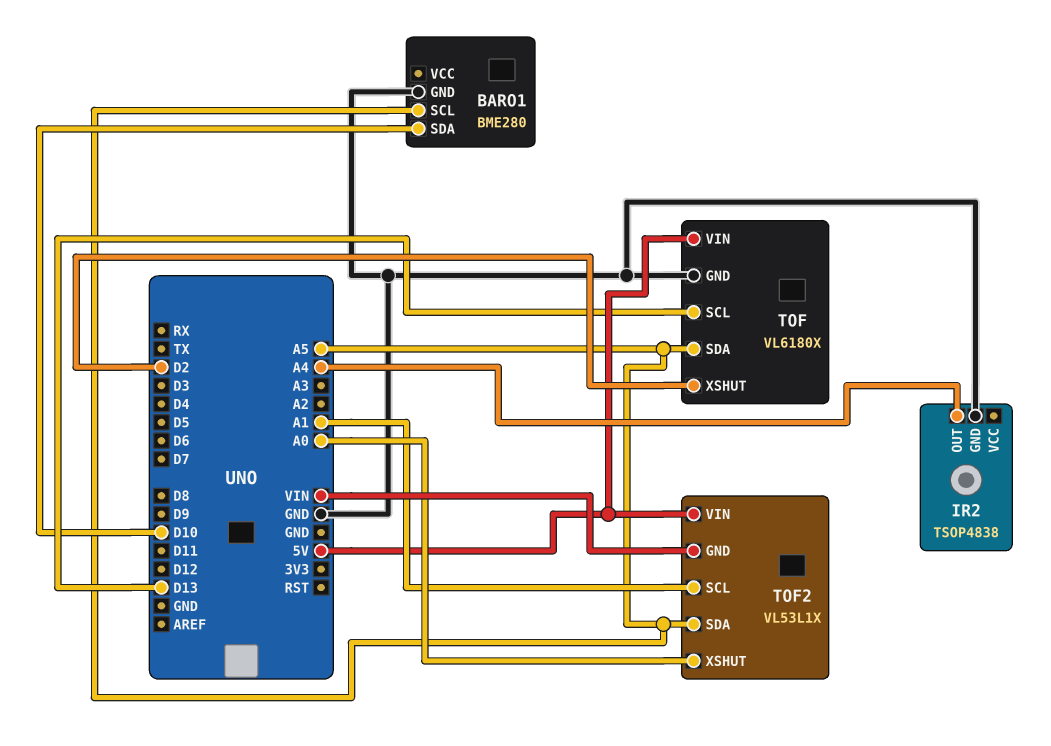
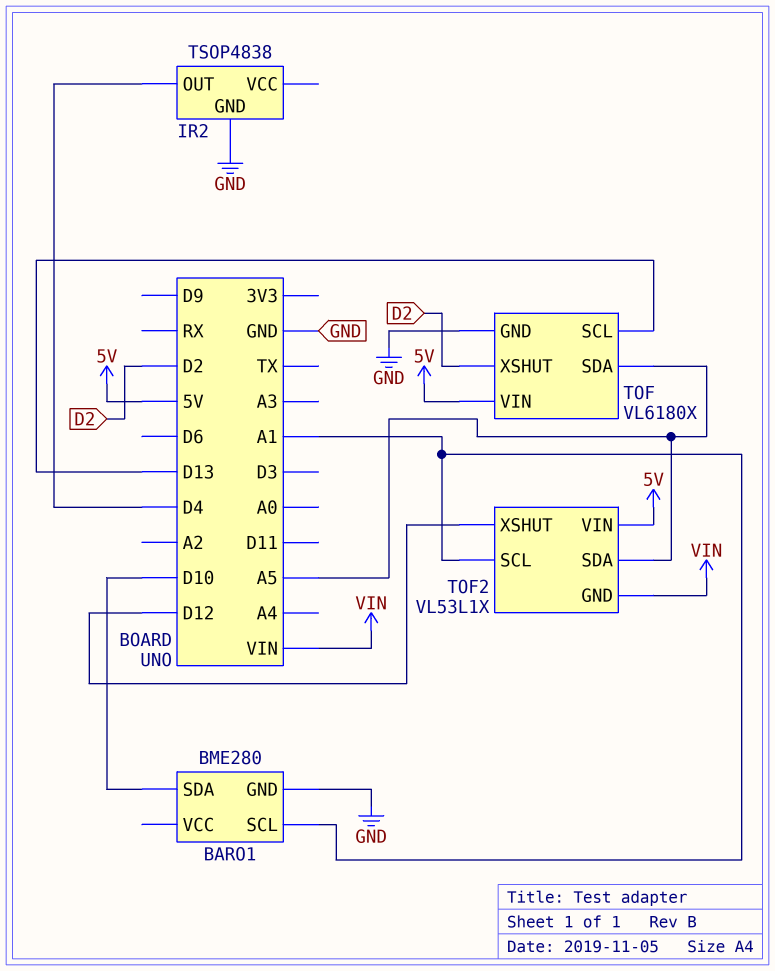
BARO1 pin SCL: A5 -> A1
IR2 pin OUT: A4 -> D4
TOF2 pin XSHUT: A0 -> D12

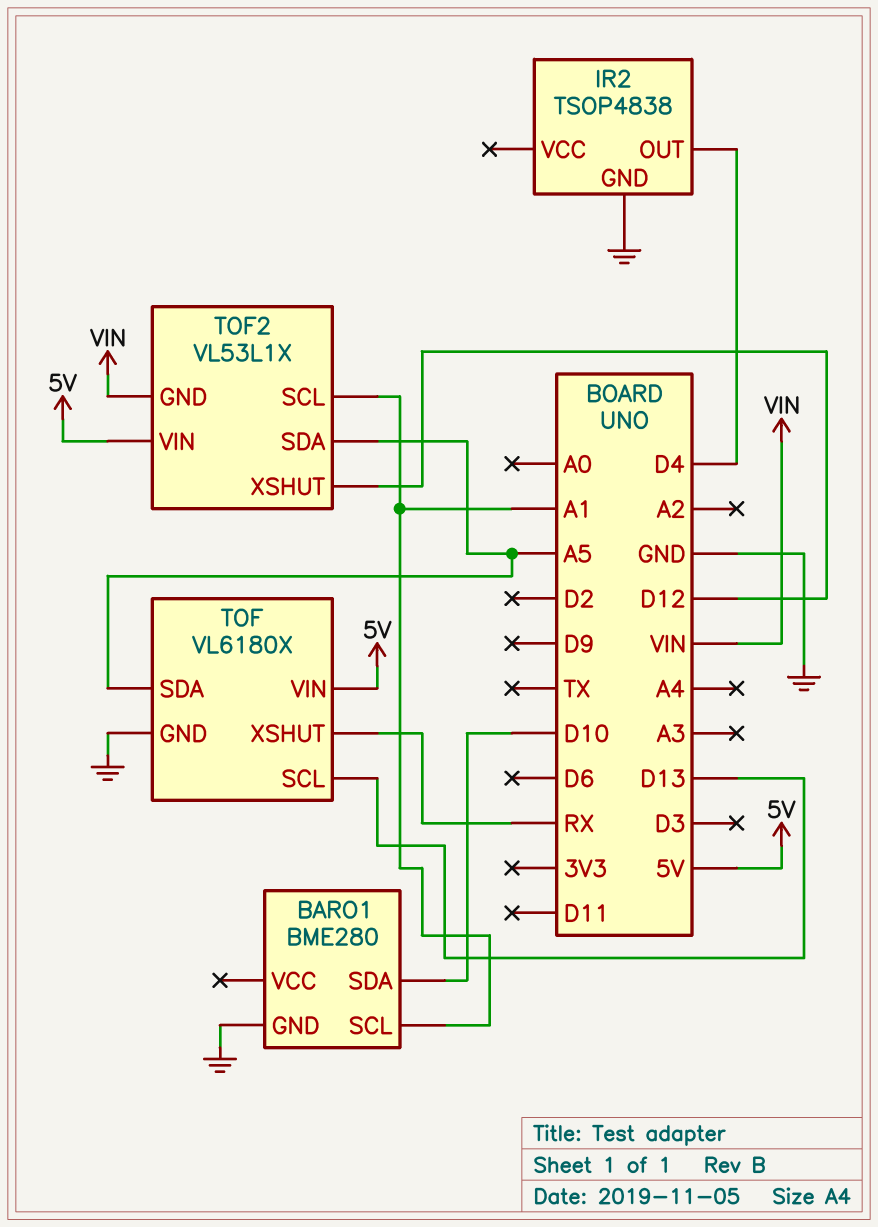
TOF pin XSHUT: D2 -> RX

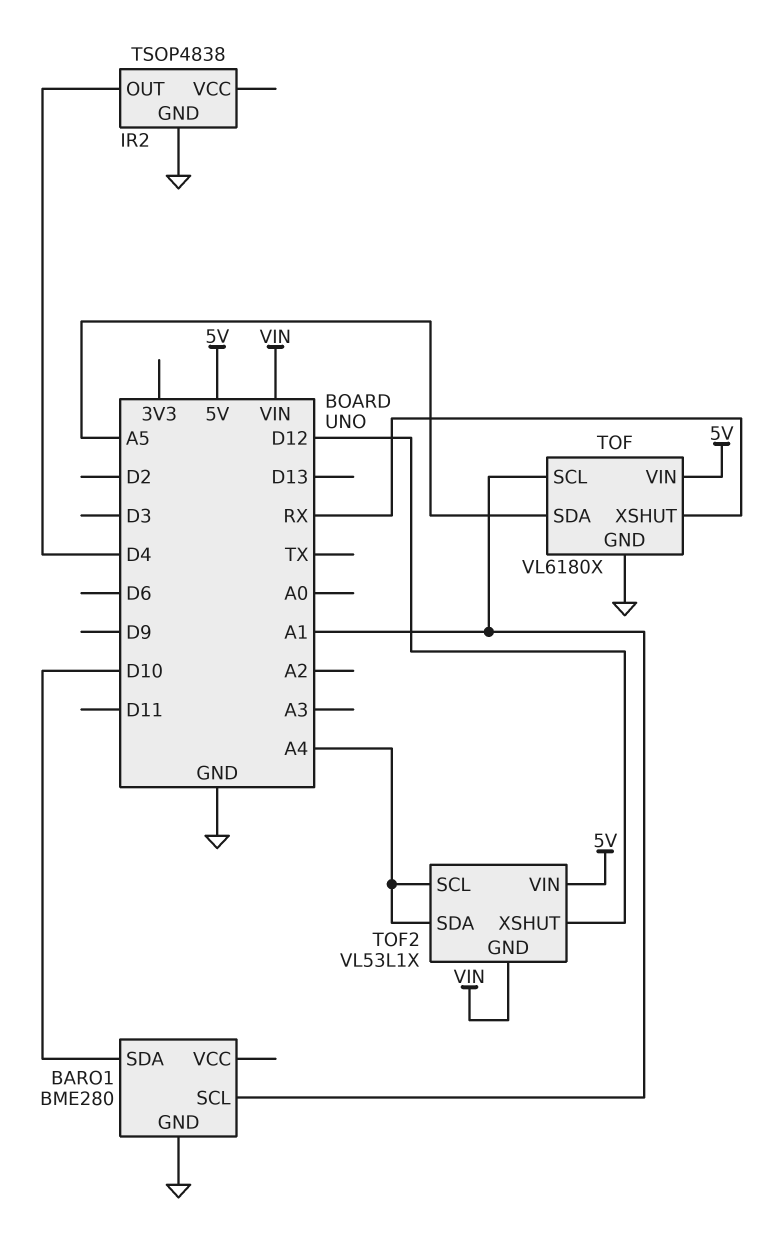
TOF pin SCL: D13 -> A1
TOF2 pin SCL: A1 -> A4
TOF2 pin SDA: A5 -> A4

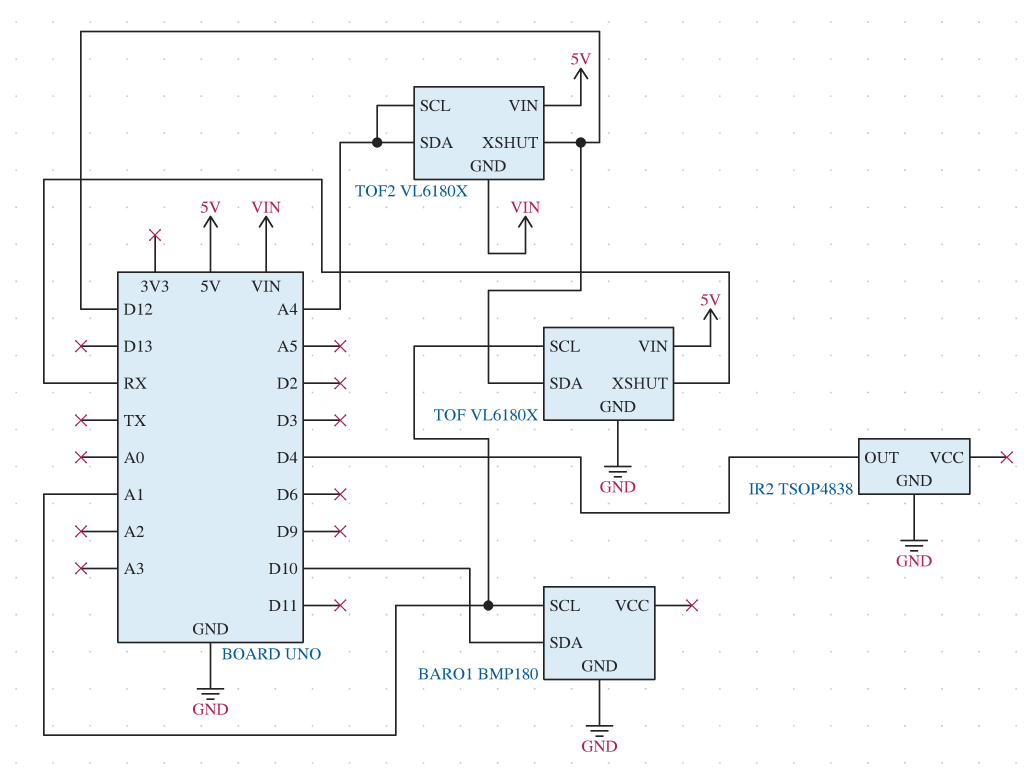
BARO1: BME280 -> BMP180
TOF pin SDA: A5 -> D12
TOF2: VL53L1X -> VL6180X

